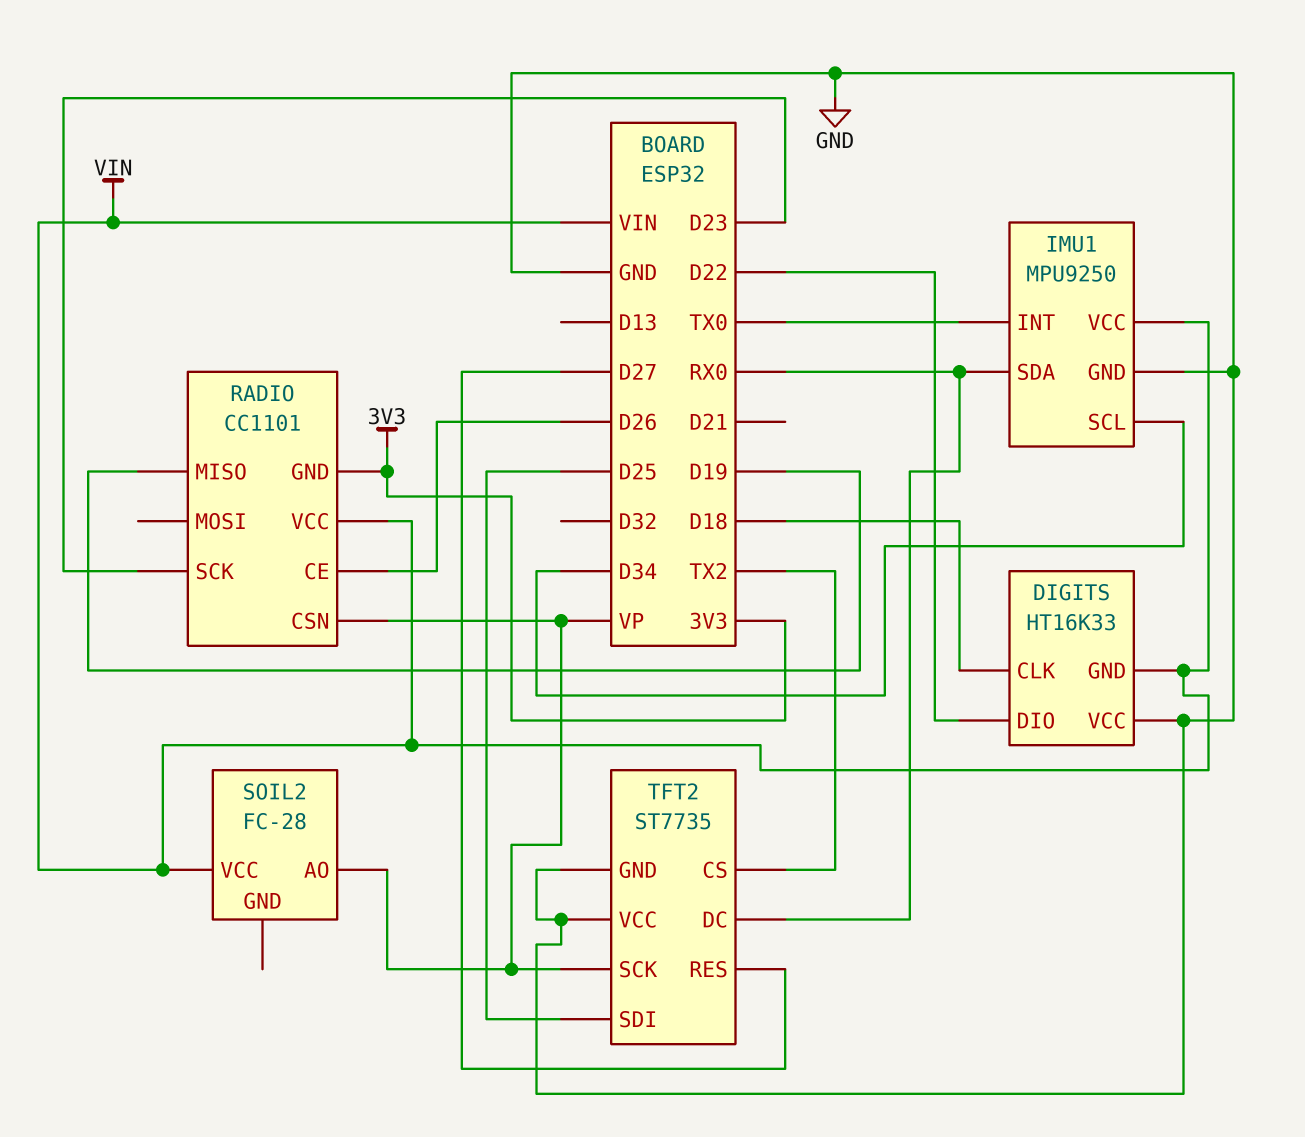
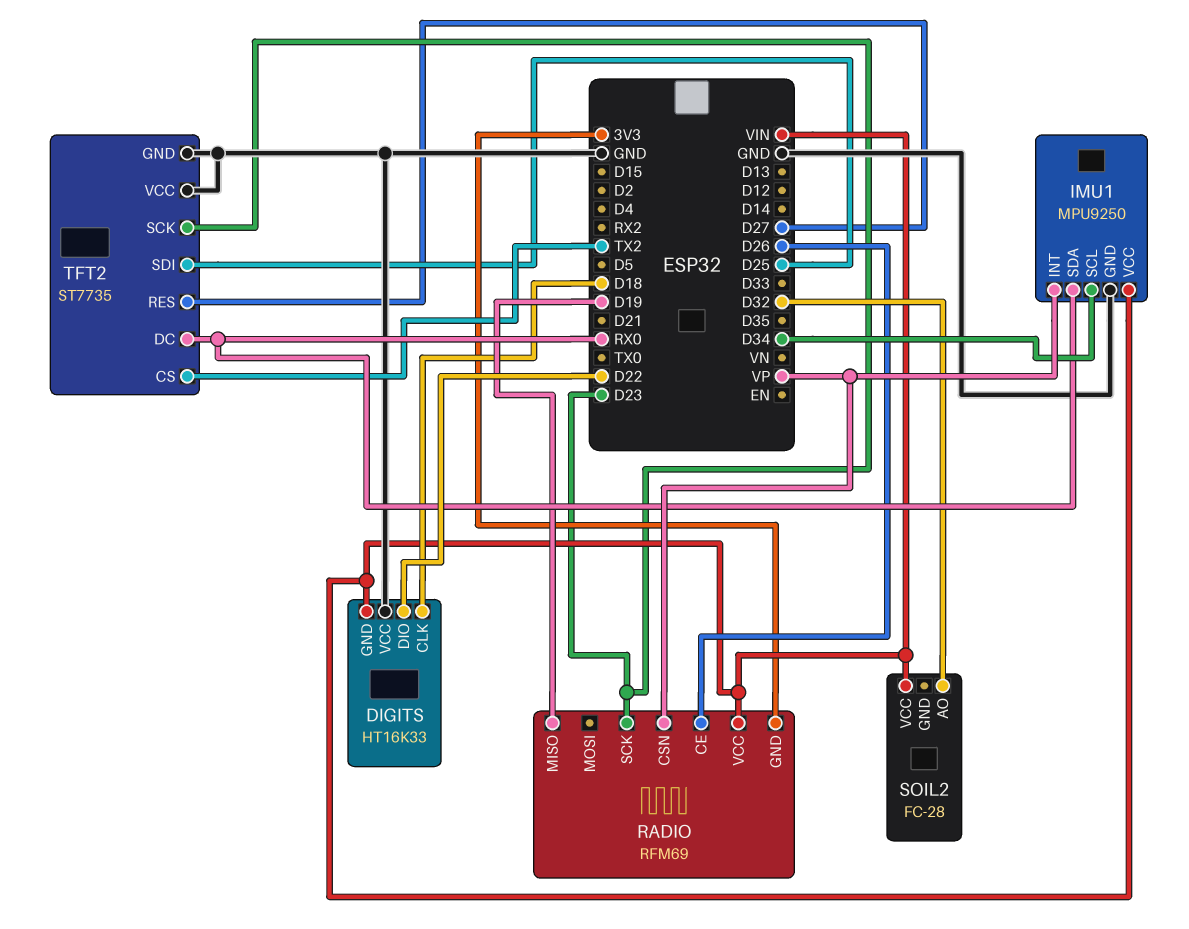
IMU1 pin INT: TX0 -> VP
RADIO: CC1101 -> RFM69
SOIL2 pin AO: VP -> D32
TFT2 pin SCK: VP -> D23

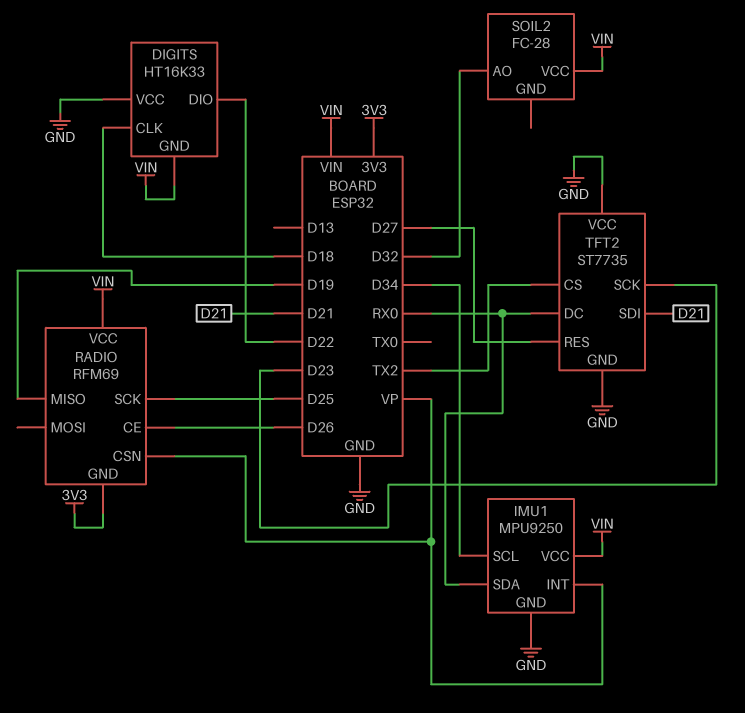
RADIO pin SCK: D23 -> D25
TFT2 pin SDI: D25 -> D21

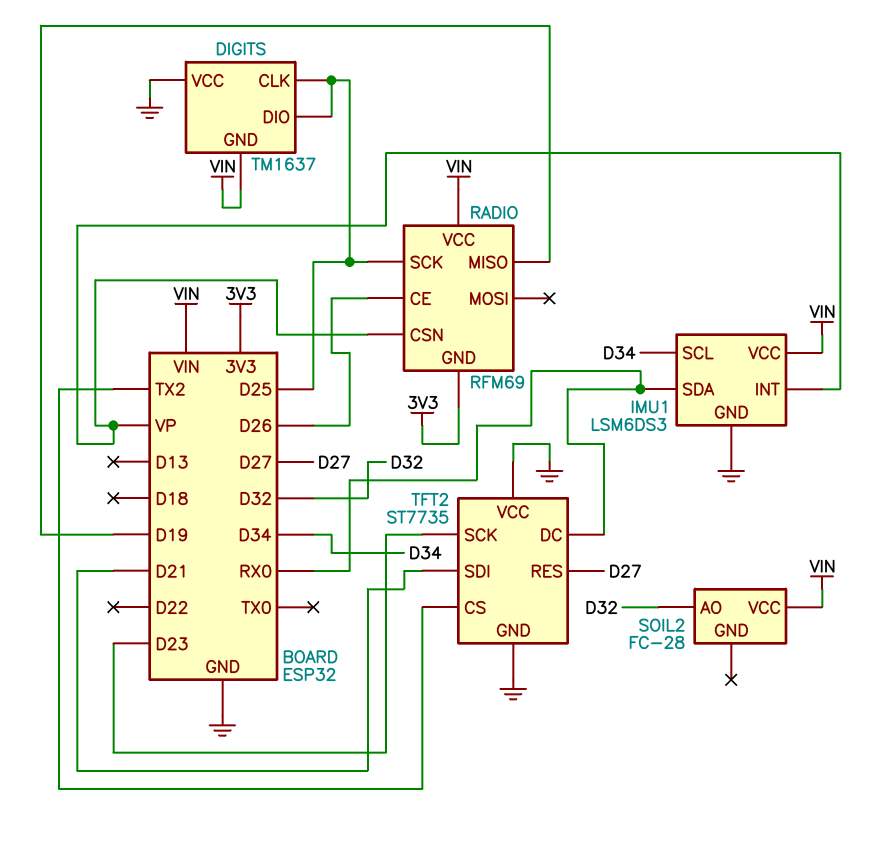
DIGITS: HT16K33 -> TM1637
DIGITS pin CLK: D18 -> D25
DIGITS pin DIO: D22 -> D25
IMU1: MPU9250 -> LSM6DS3

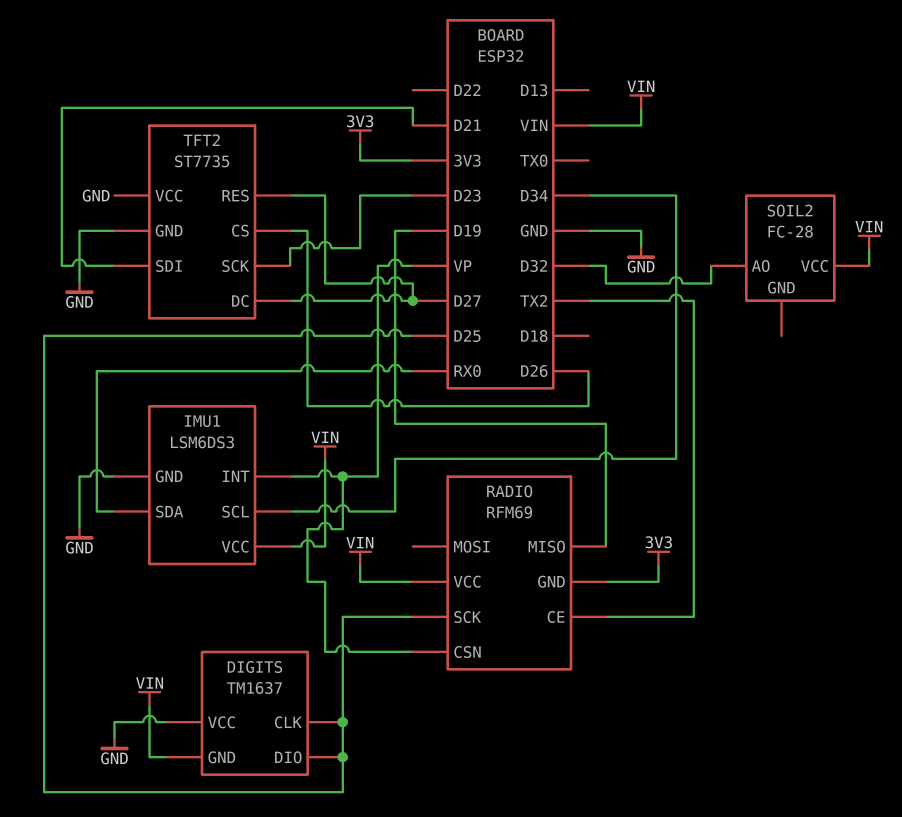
RADIO pin CE: D26 -> TX2
TFT2 pin CS: TX2 -> D26
TFT2 pin DC: RX0 -> D27

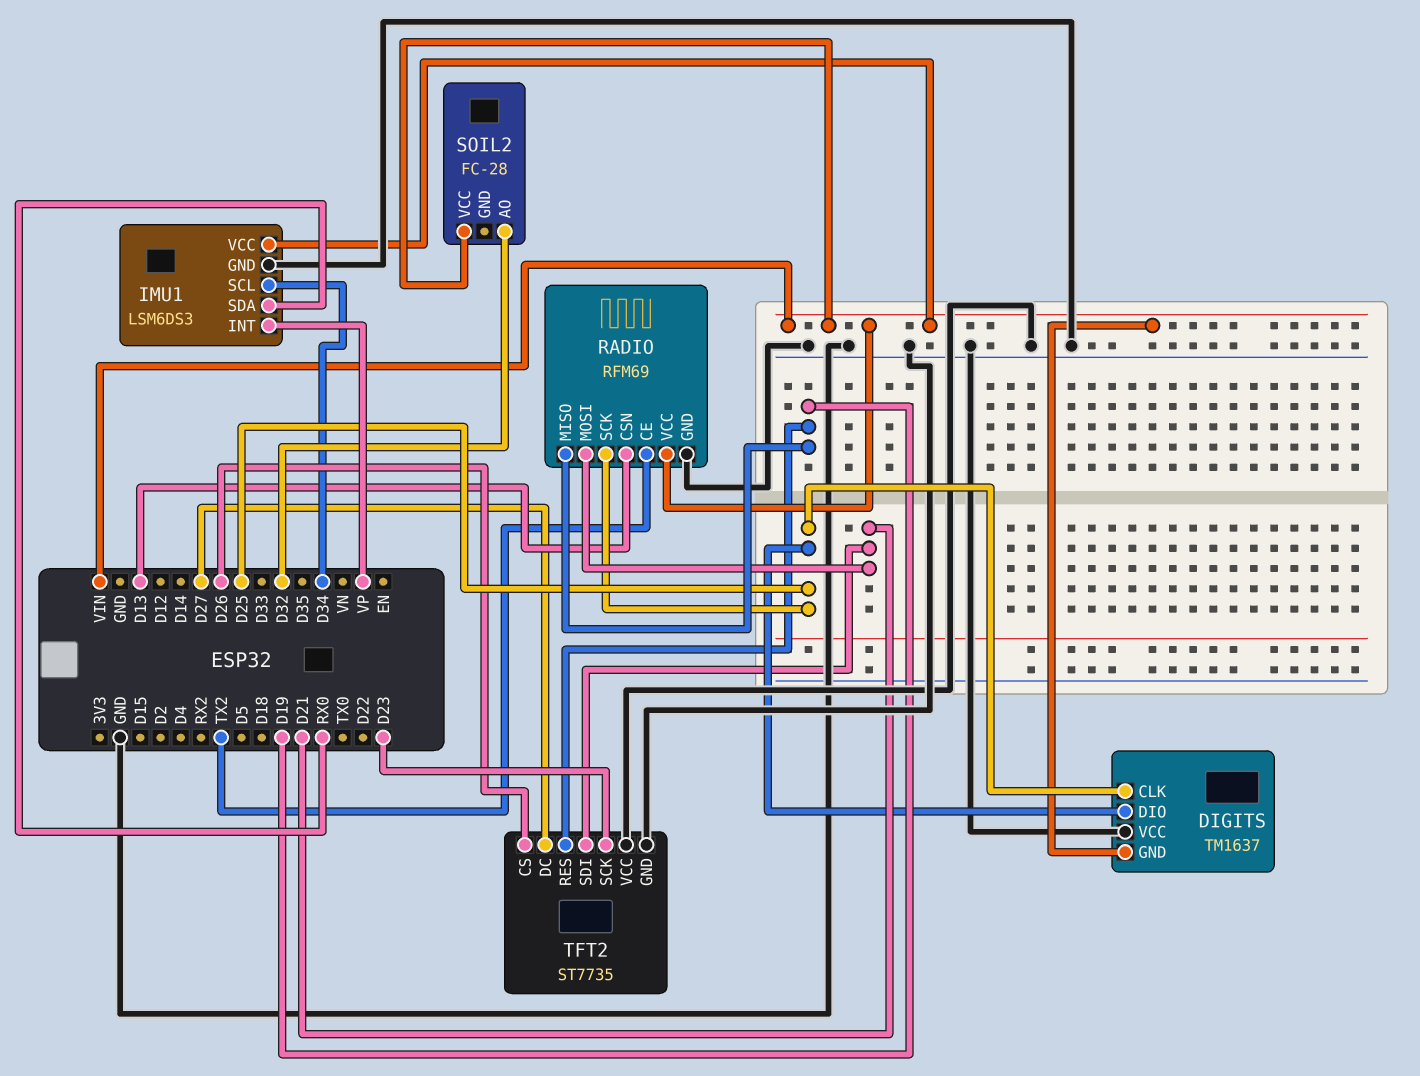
RADIO pin CSN: VP -> D13
RADIO pin GND: 3V3 -> GND
RADIO pin MOSI: none -> D21
TFT2 pin RES: D27 -> D19

